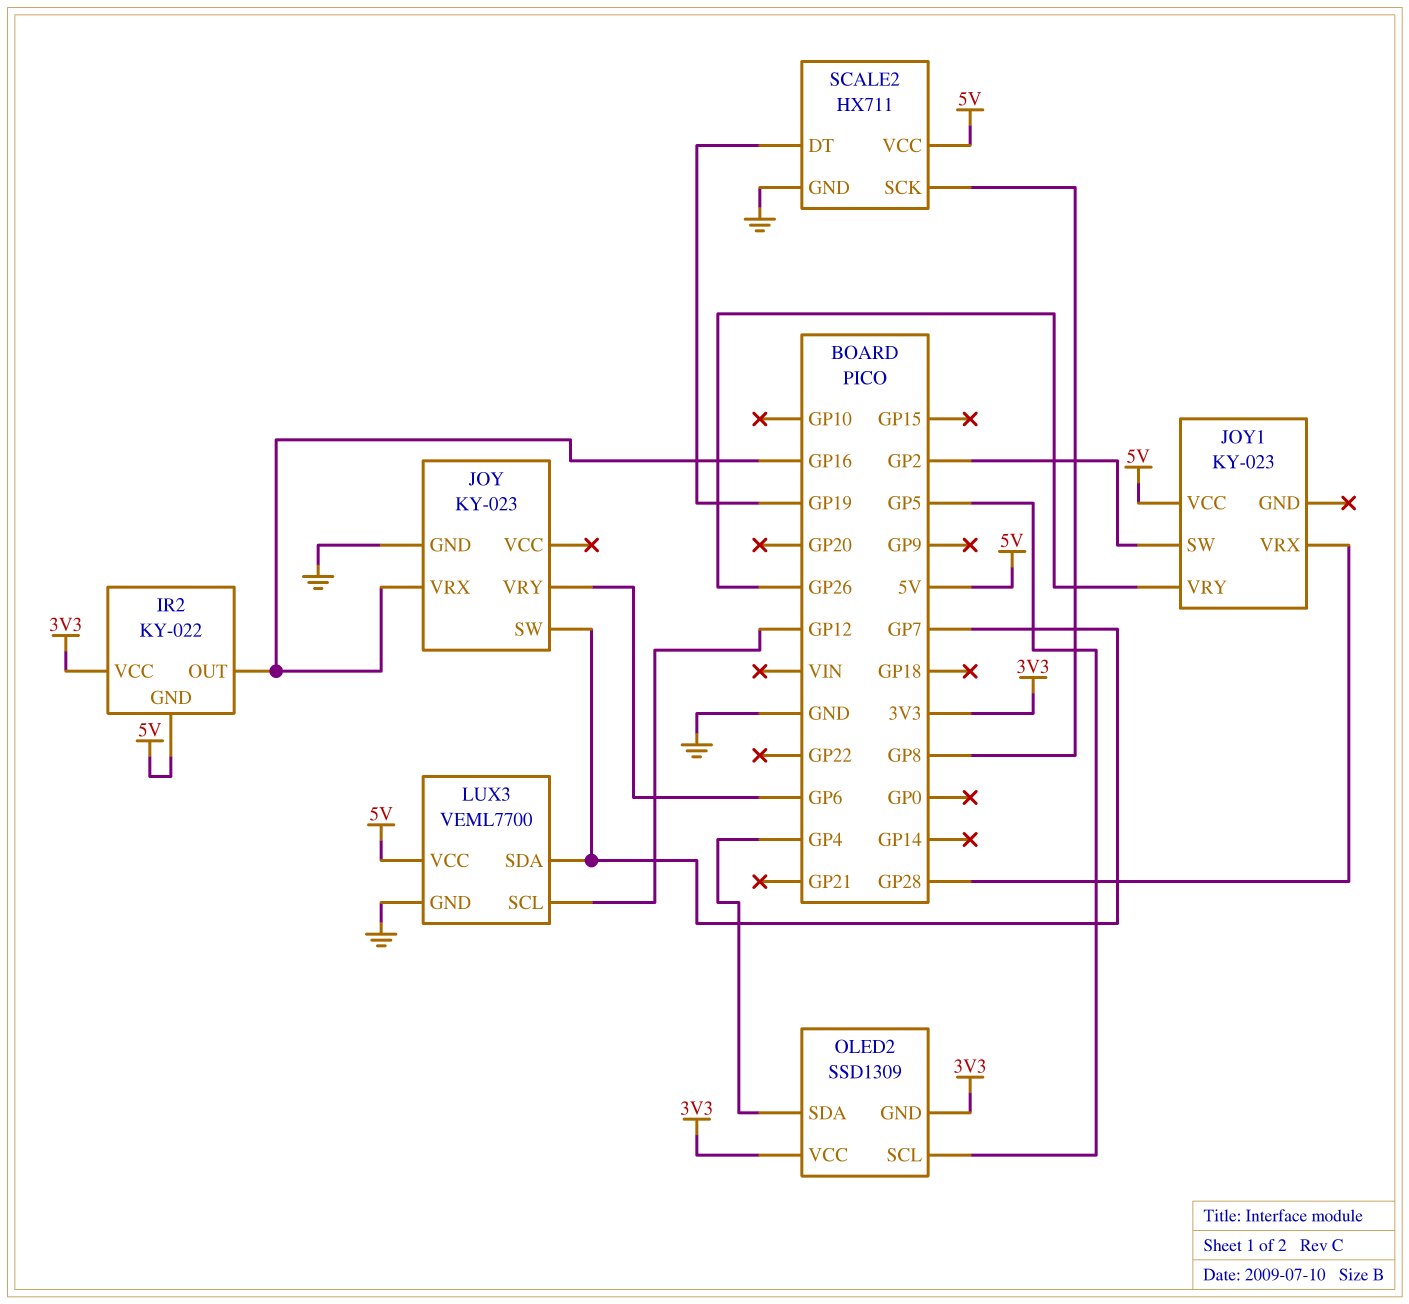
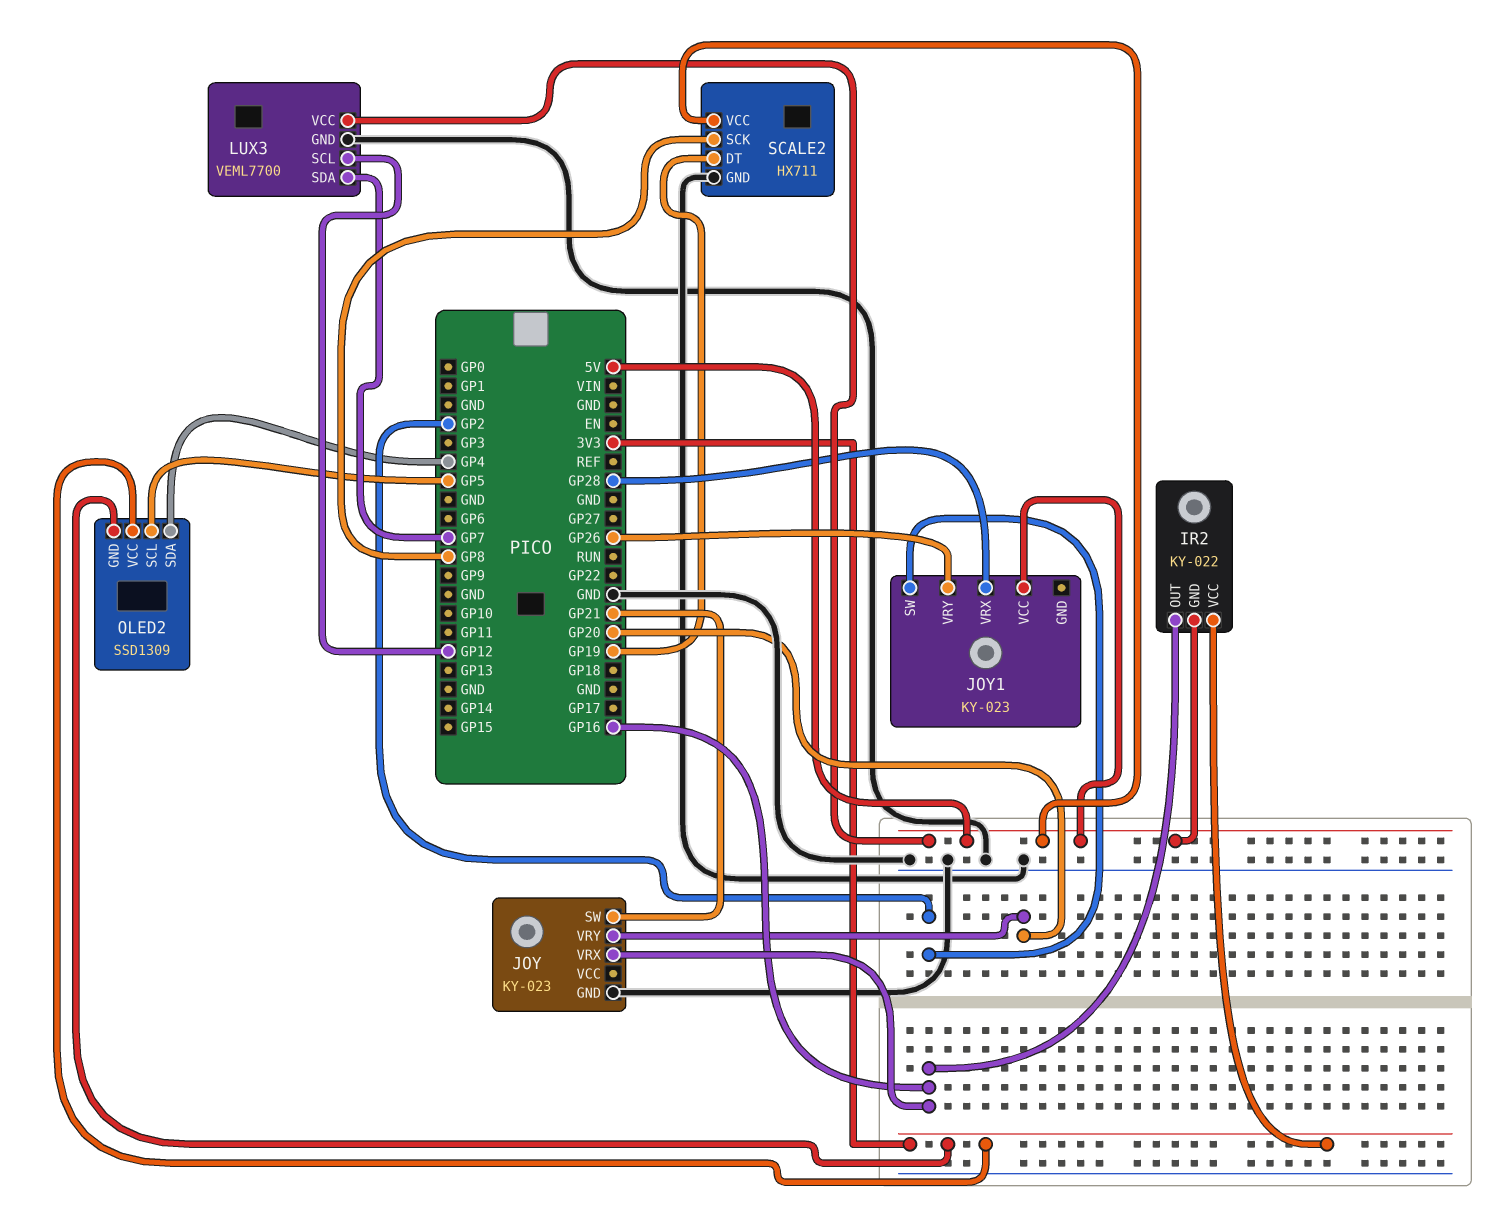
JOY pin SW: GP7 -> GP21
JOY pin VRY: GP6 -> GP20

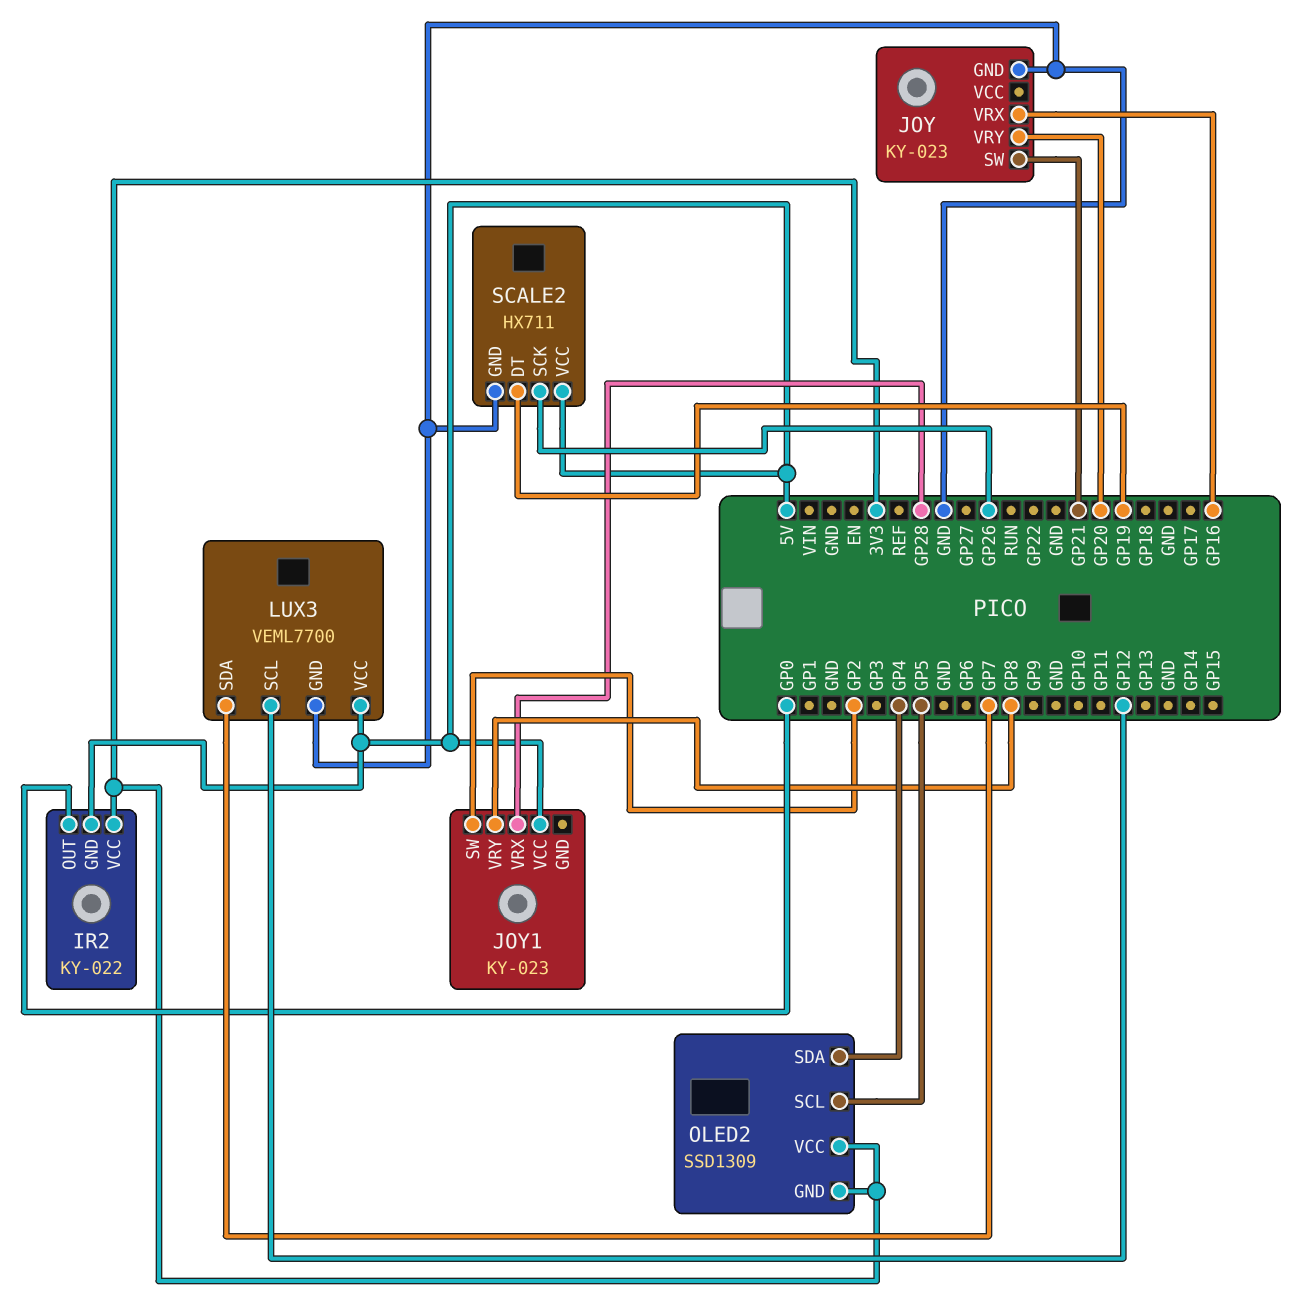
IR2 pin OUT: GP16 -> GP0
JOY1 pin VRY: GP26 -> GP8
SCALE2 pin SCK: GP8 -> GP26

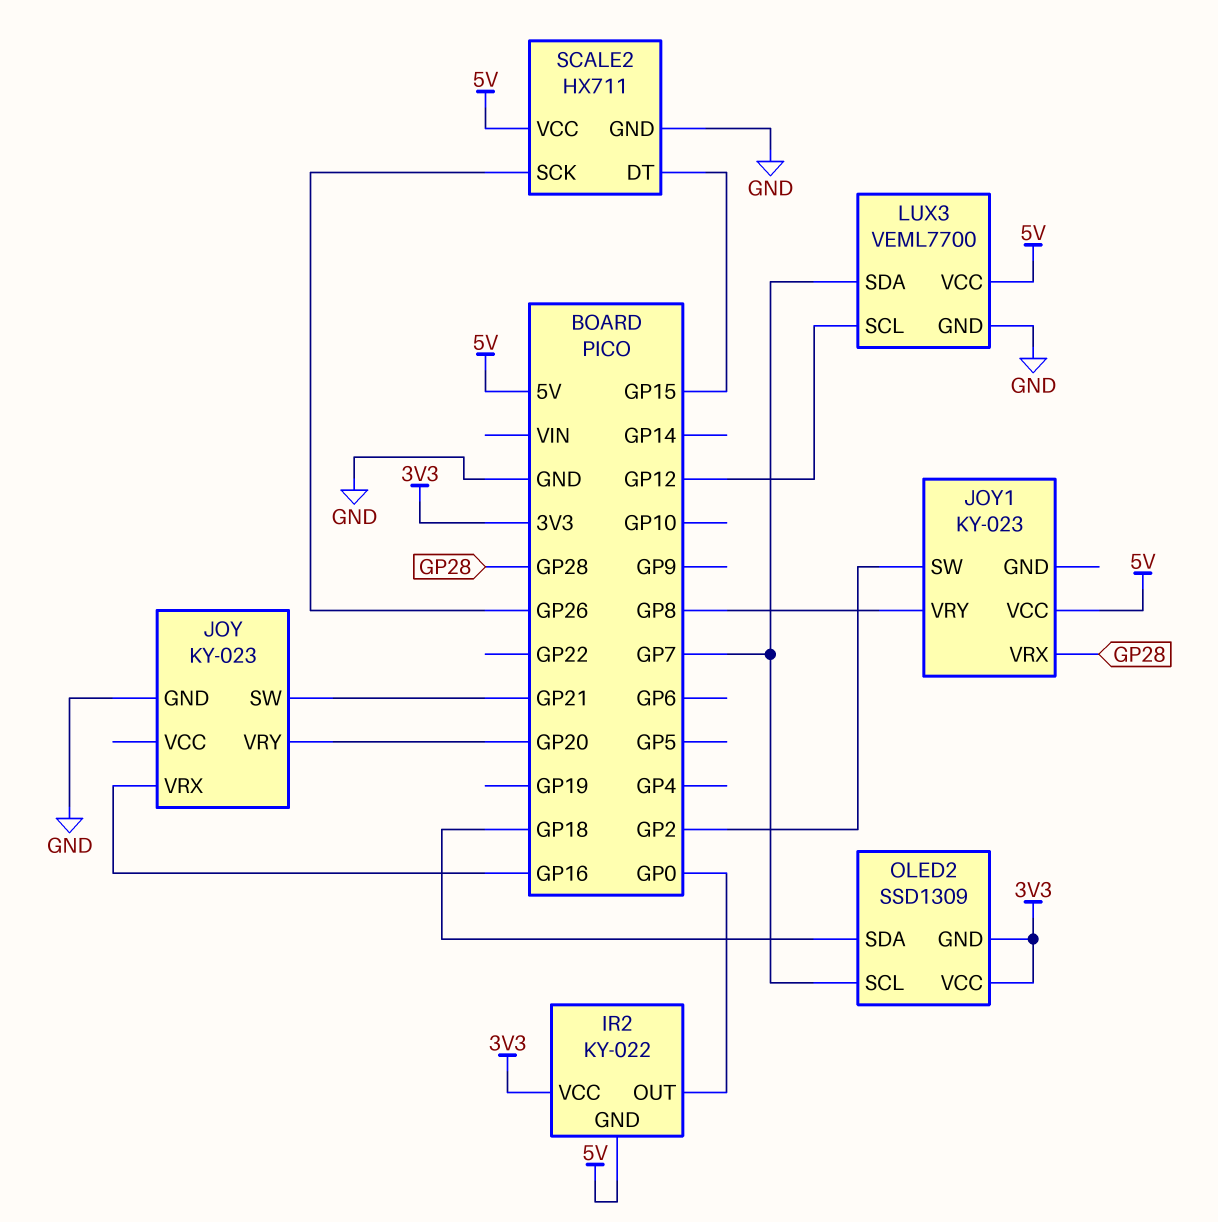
OLED2 pin SCL: GP5 -> GP7
OLED2 pin SDA: GP4 -> GP18
SCALE2 pin DT: GP19 -> GP15

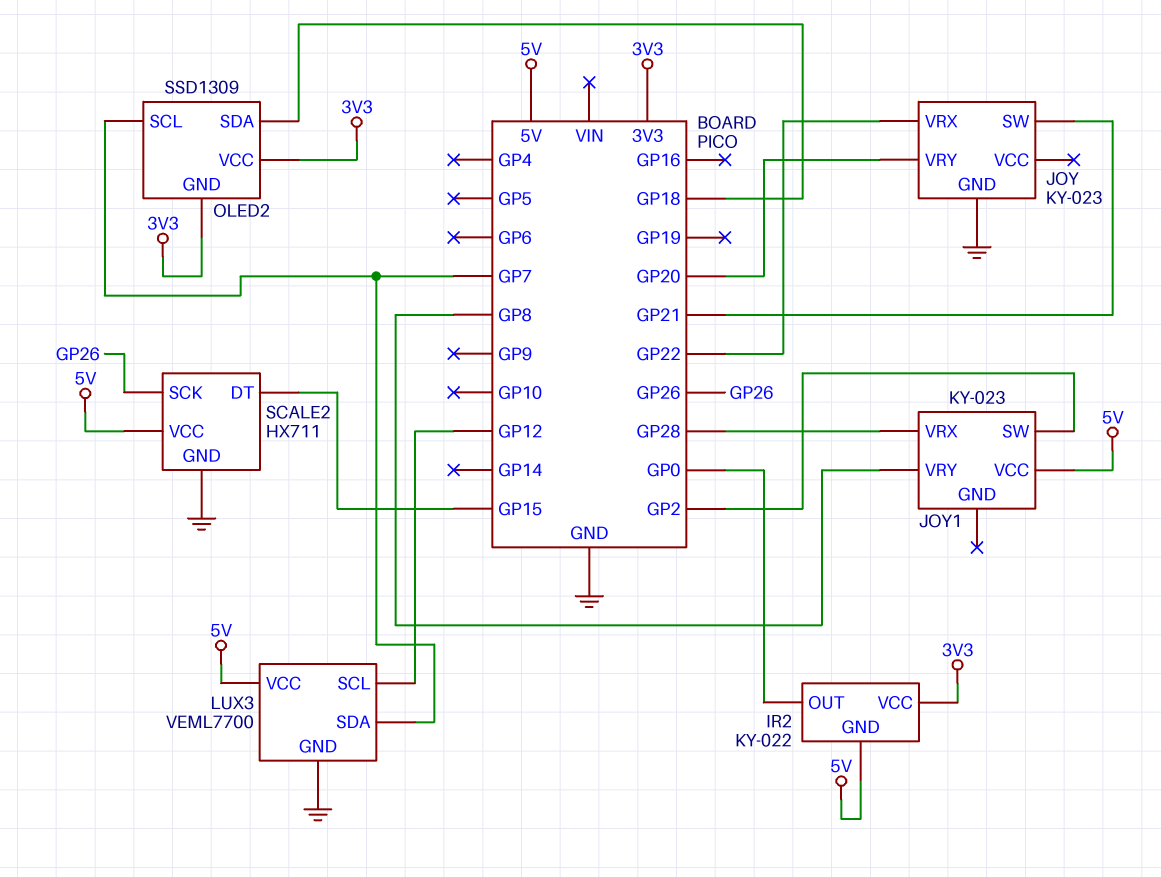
JOY pin VRX: GP16 -> GP22

